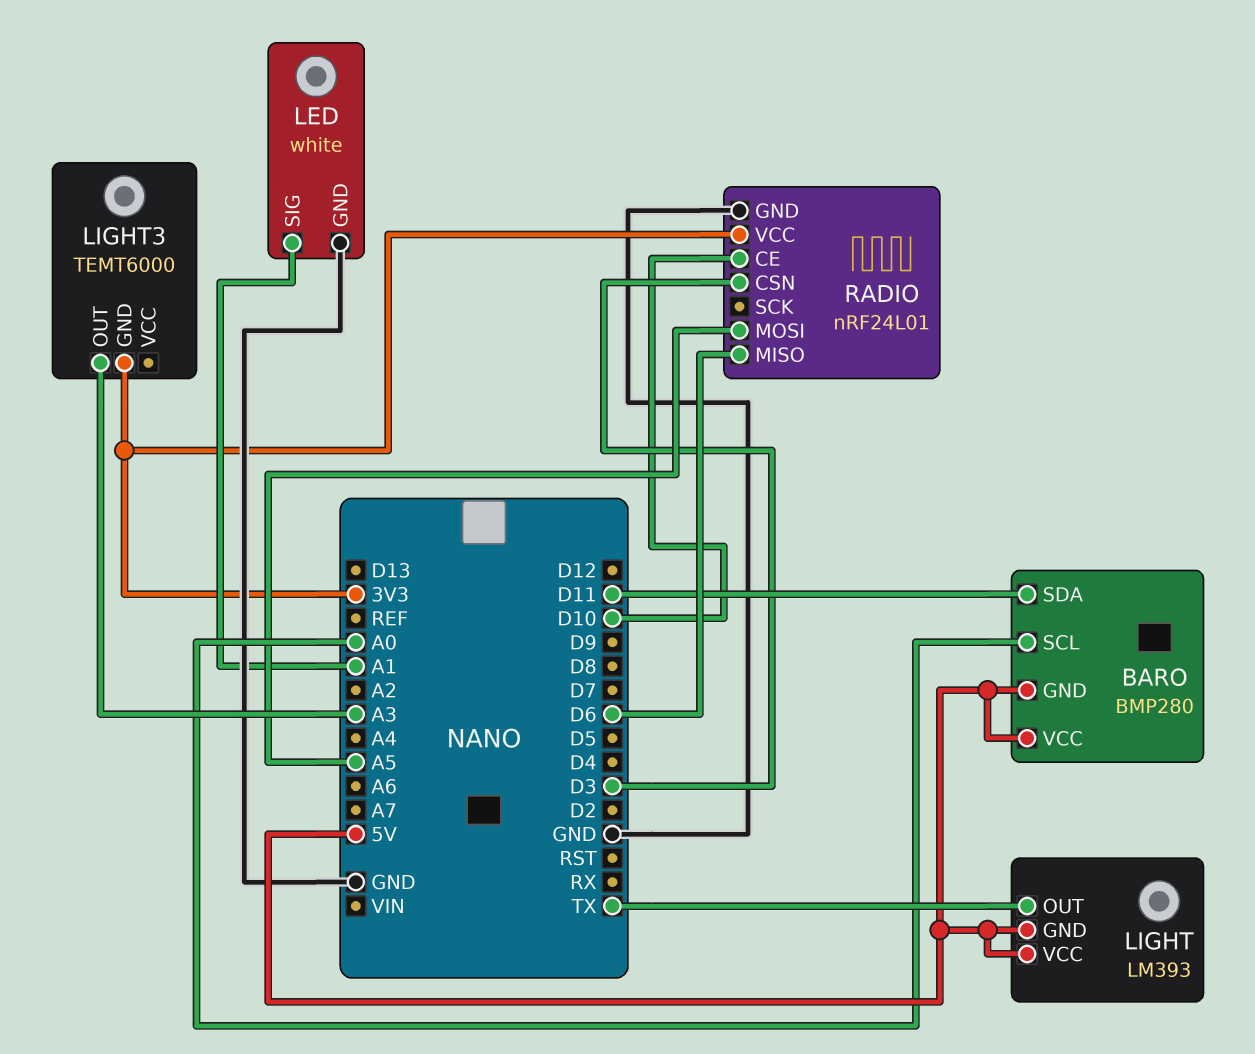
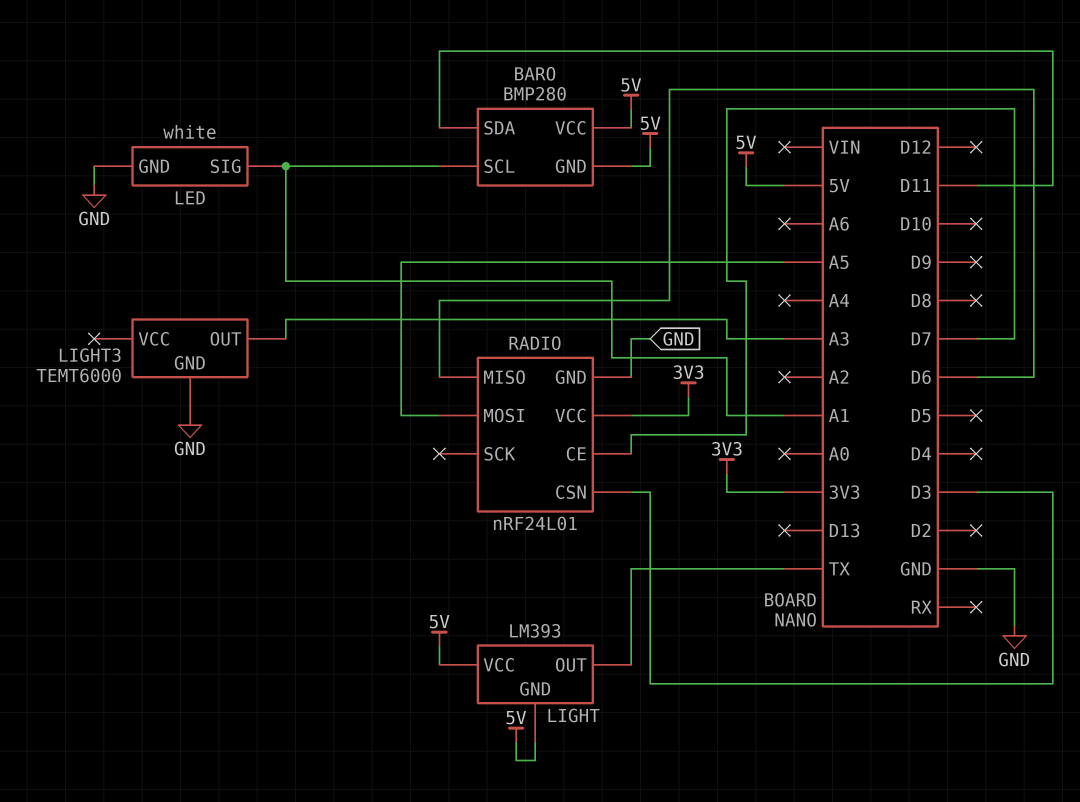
BARO pin SCL: A0 -> A1
LIGHT3 pin GND: 3V3 -> GND
RADIO pin CE: D10 -> D7

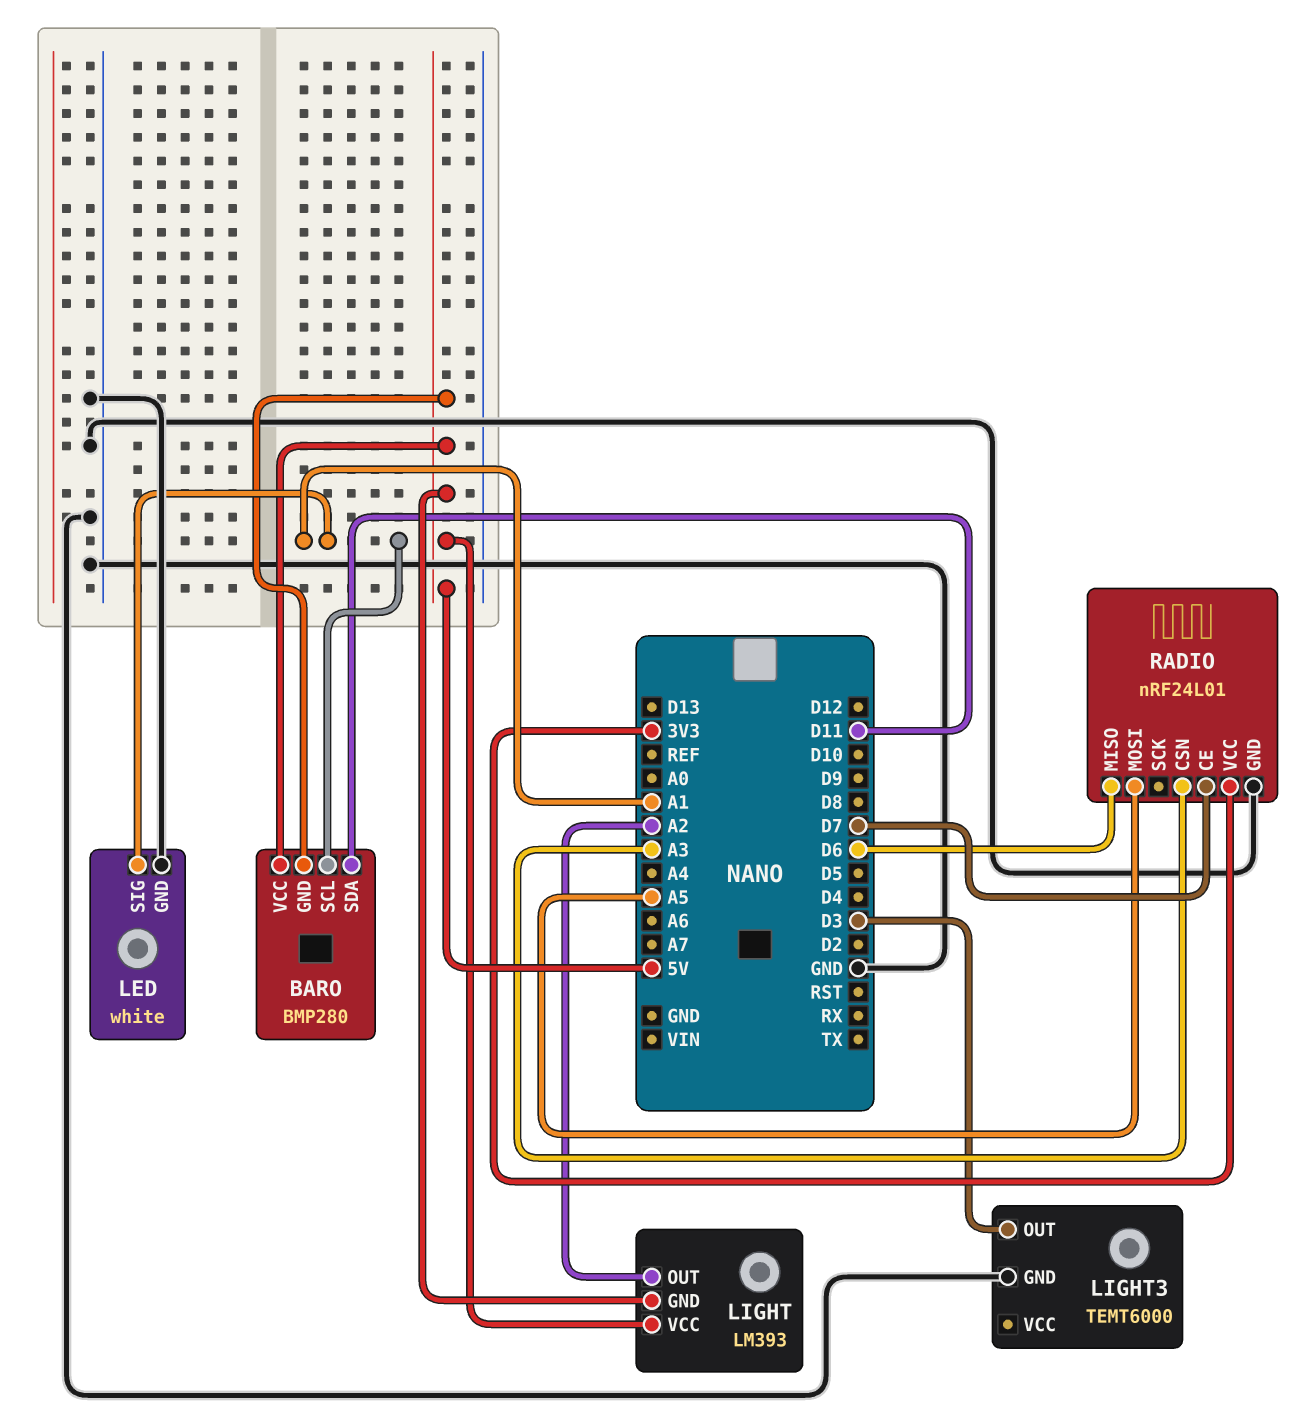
LIGHT pin OUT: TX -> A2
LIGHT3 pin OUT: A3 -> D3
RADIO pin CSN: D3 -> A3

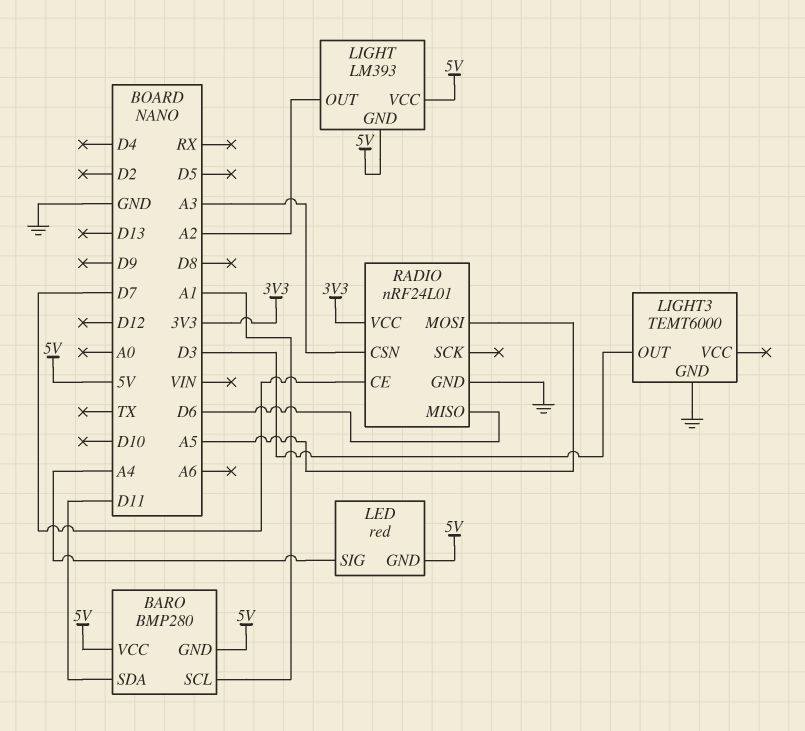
LED: white -> red
LED pin GND: GND -> 5V
LED pin SIG: A1 -> A4

